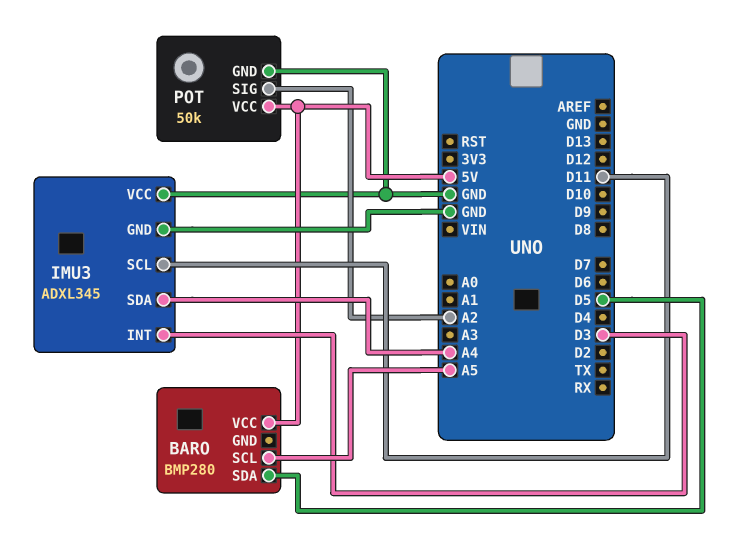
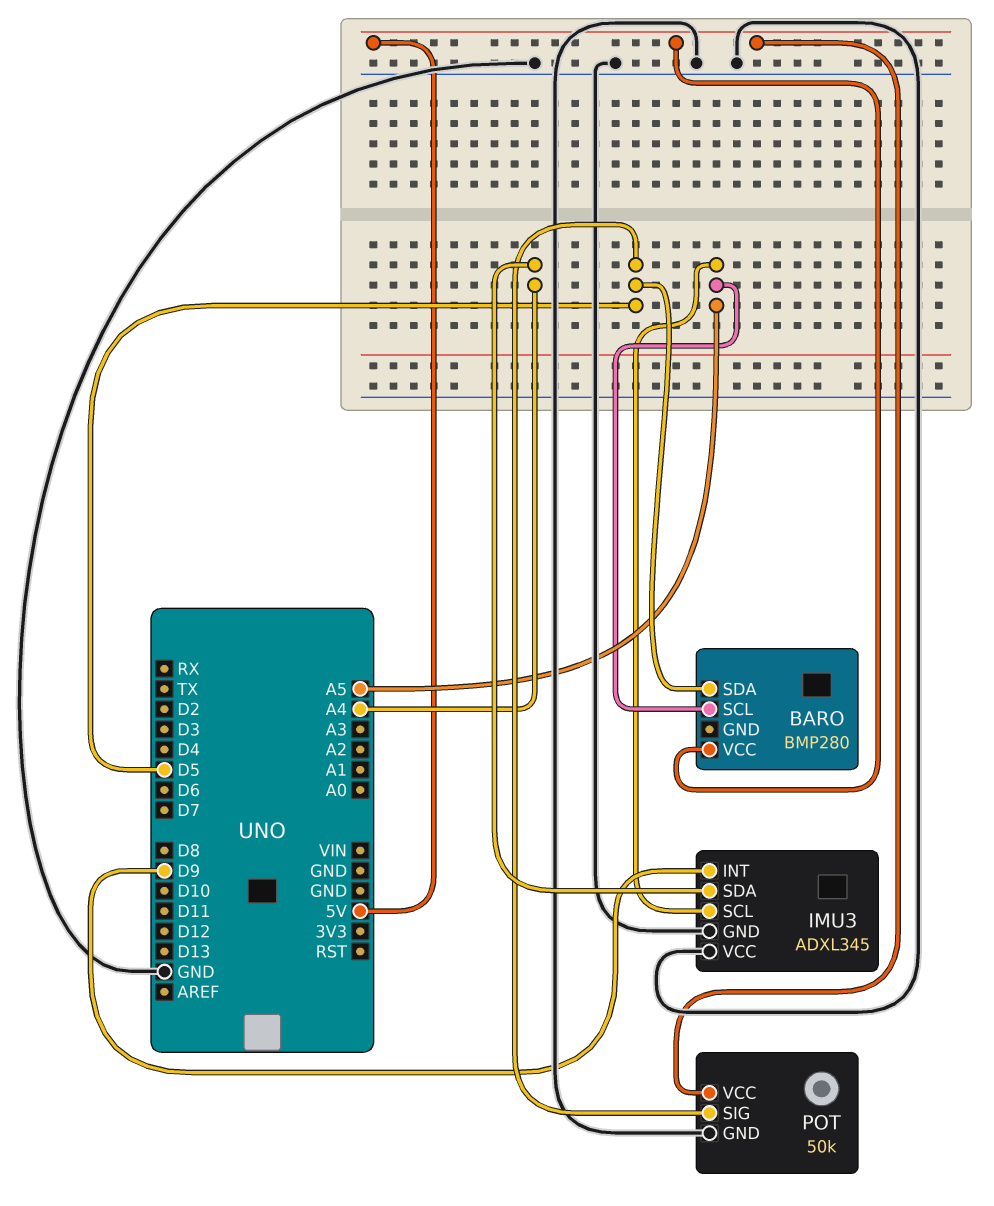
IMU3 pin INT: D3 -> D9
IMU3 pin SCL: D11 -> A5
POT pin SIG: A2 -> D5

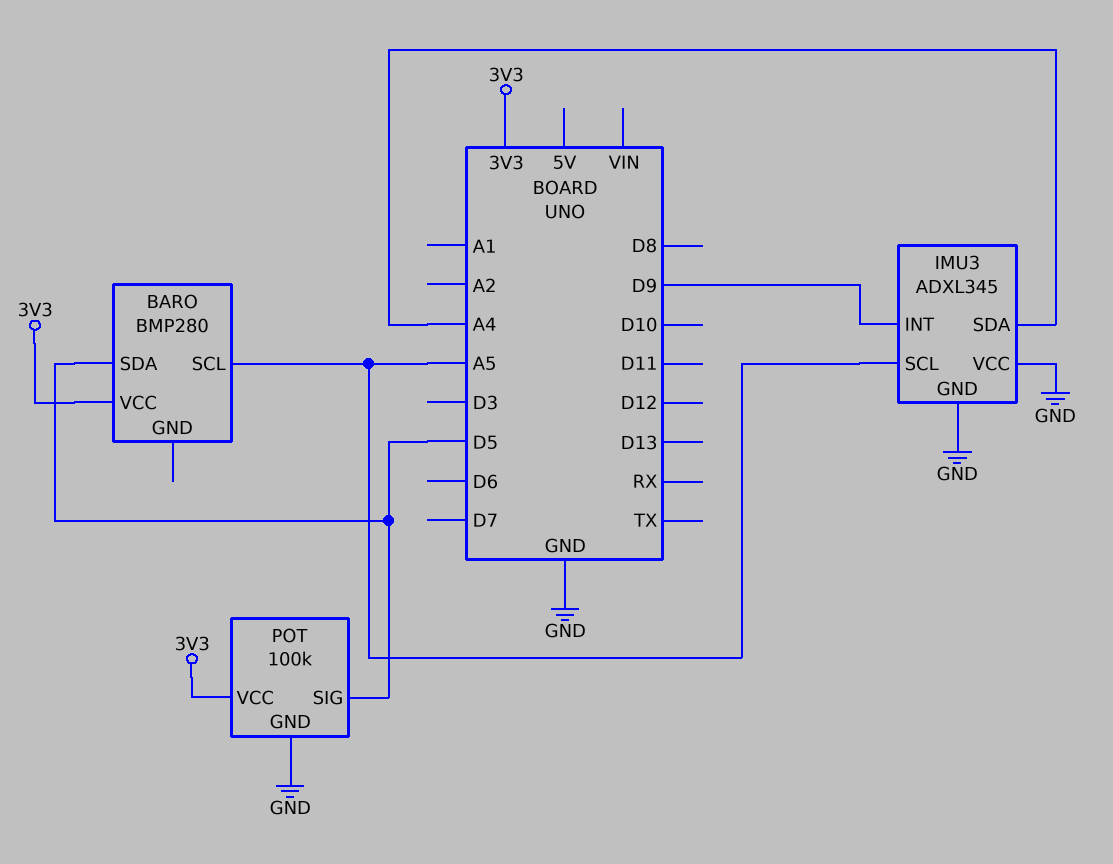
BARO pin VCC: 5V -> 3V3
POT: 50k -> 100k
POT pin VCC: 5V -> 3V3

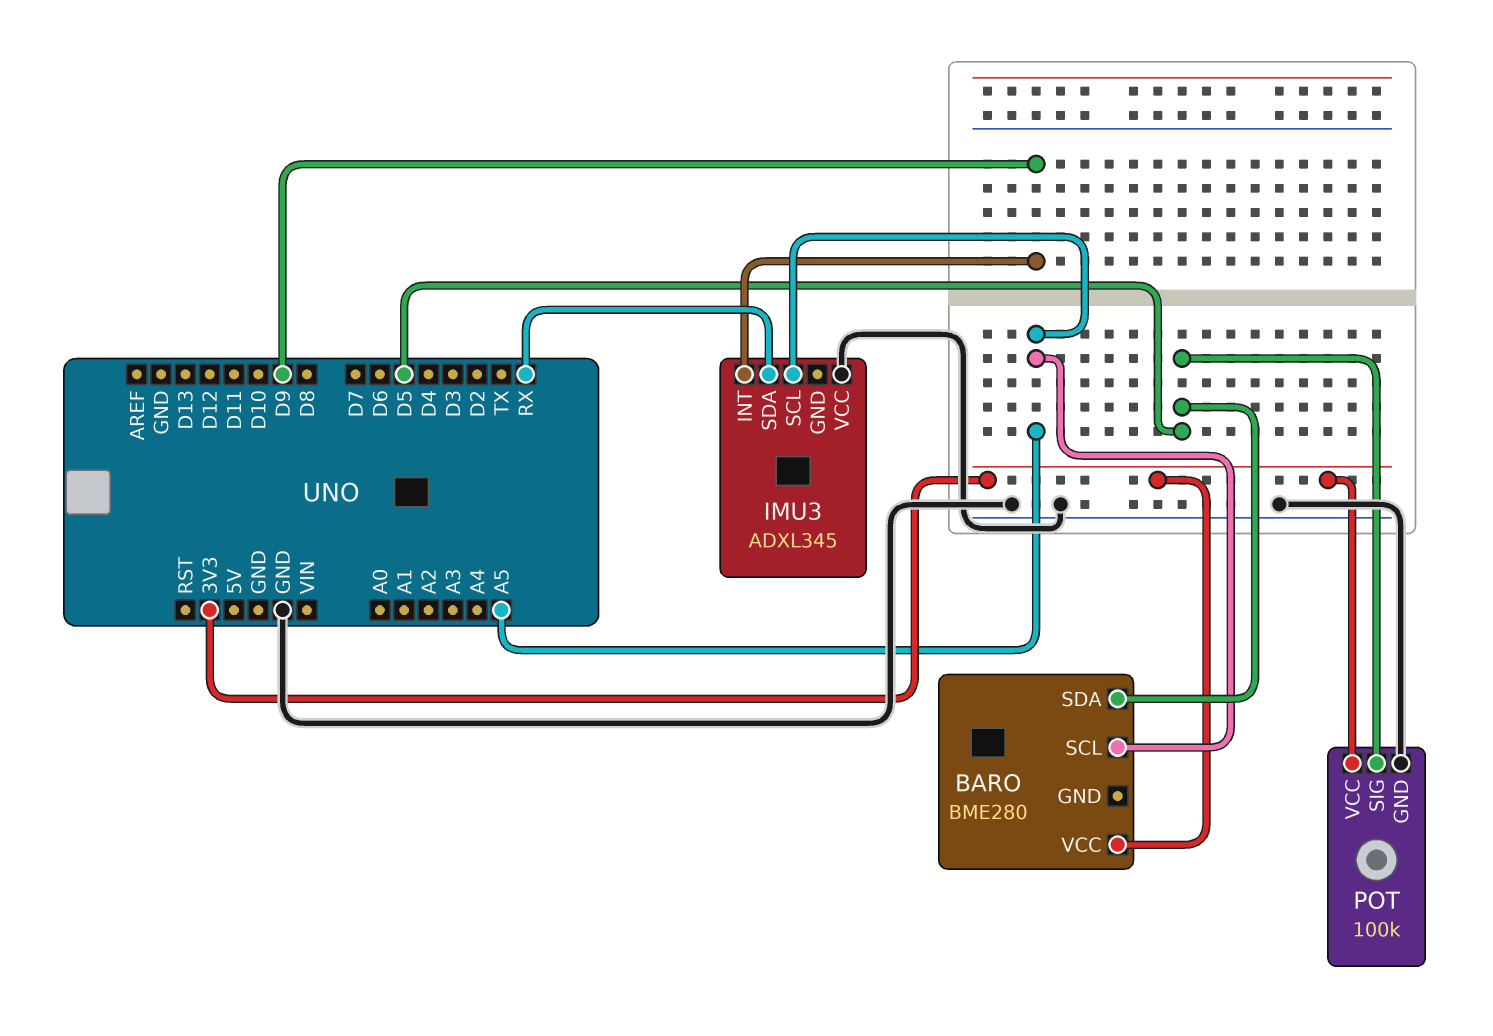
BARO: BMP280 -> BME280
IMU3 pin GND: GND -> none
IMU3 pin SDA: A4 -> RX

